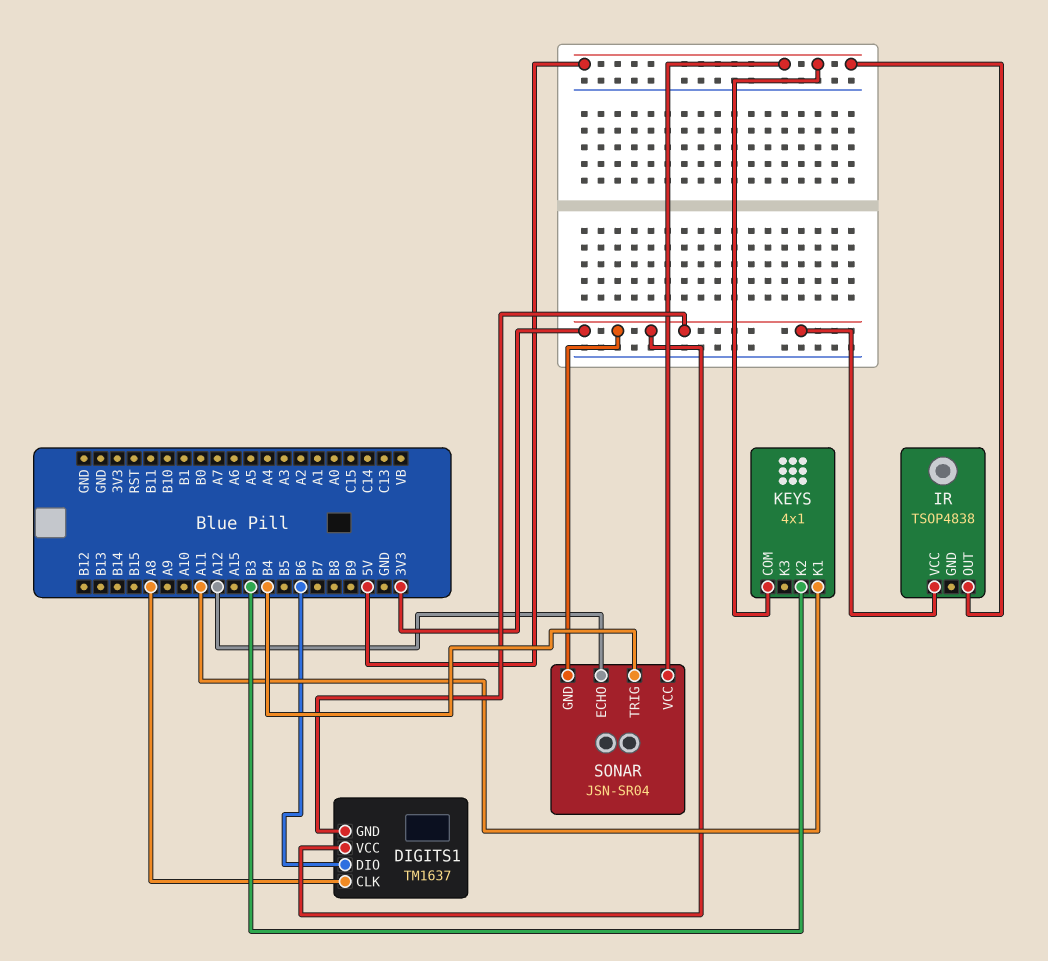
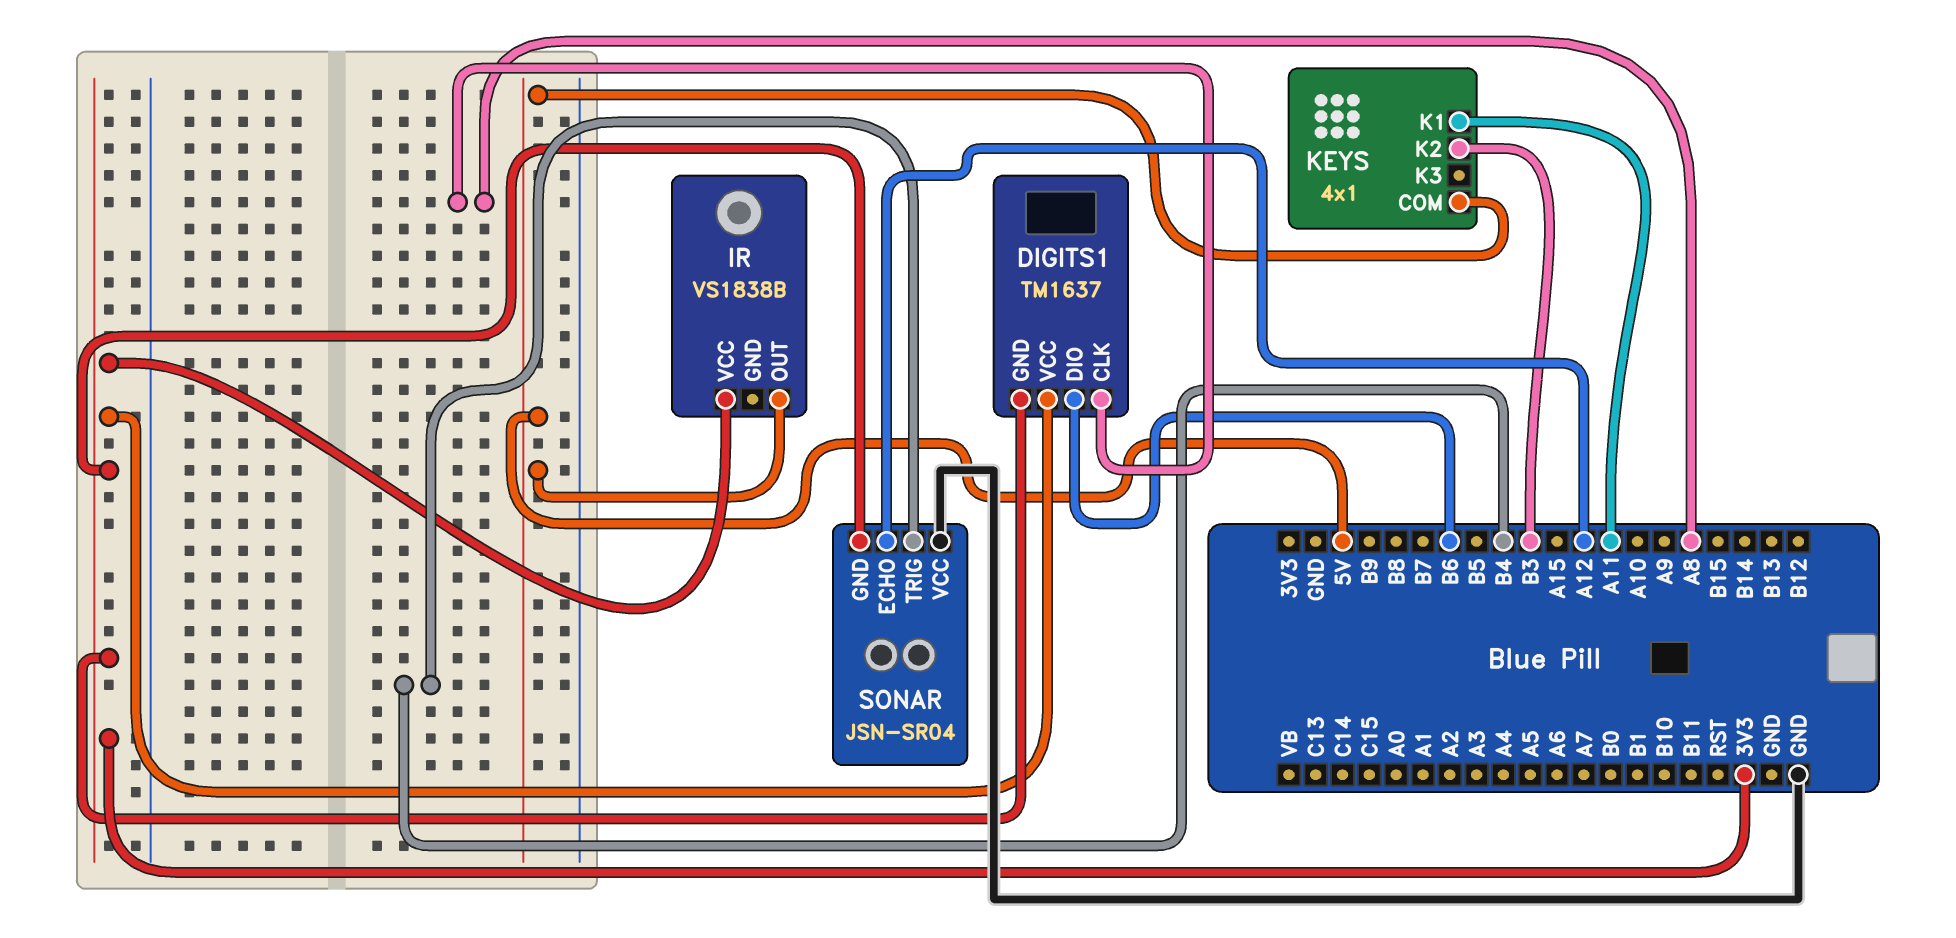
IR: TSOP4838 -> VS1838B
SONAR pin VCC: 5V -> GND

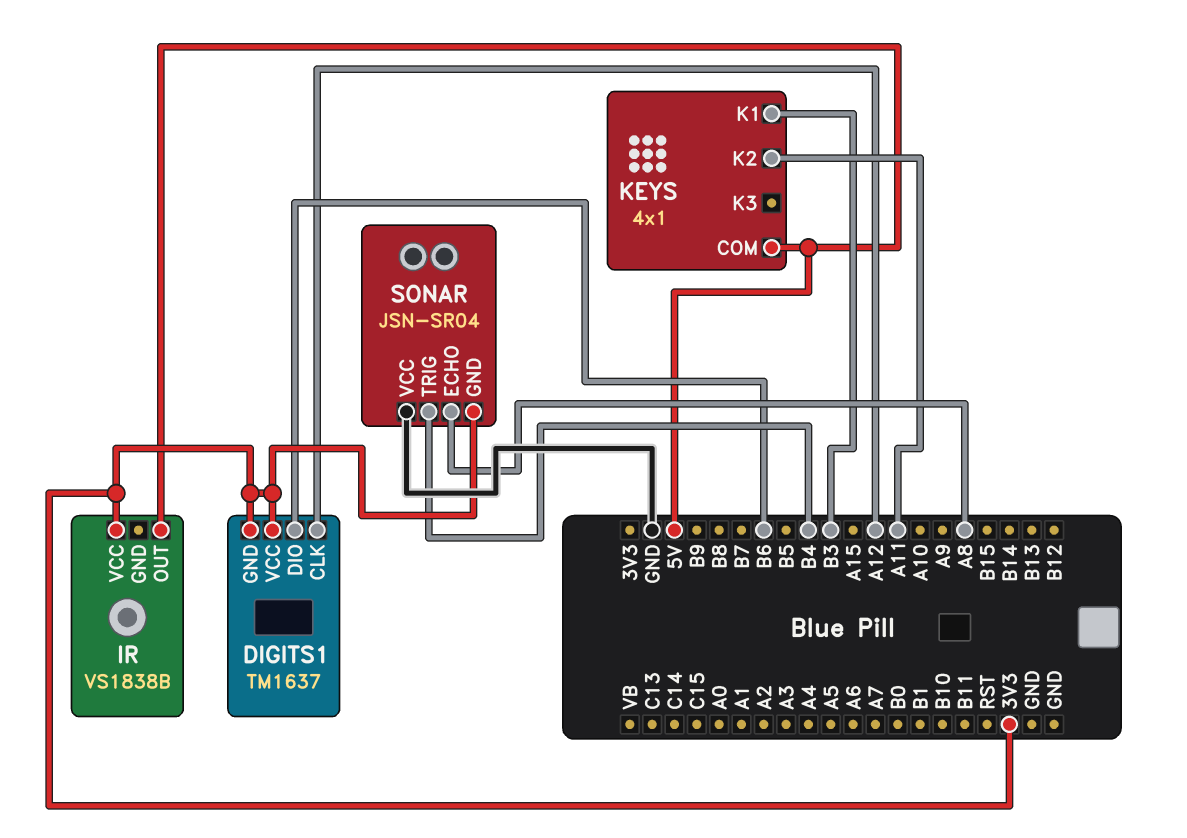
DIGITS1 pin CLK: A8 -> A12
KEYS pin K1: A11 -> B3
KEYS pin K2: B3 -> A11
SONAR pin ECHO: A12 -> A8

